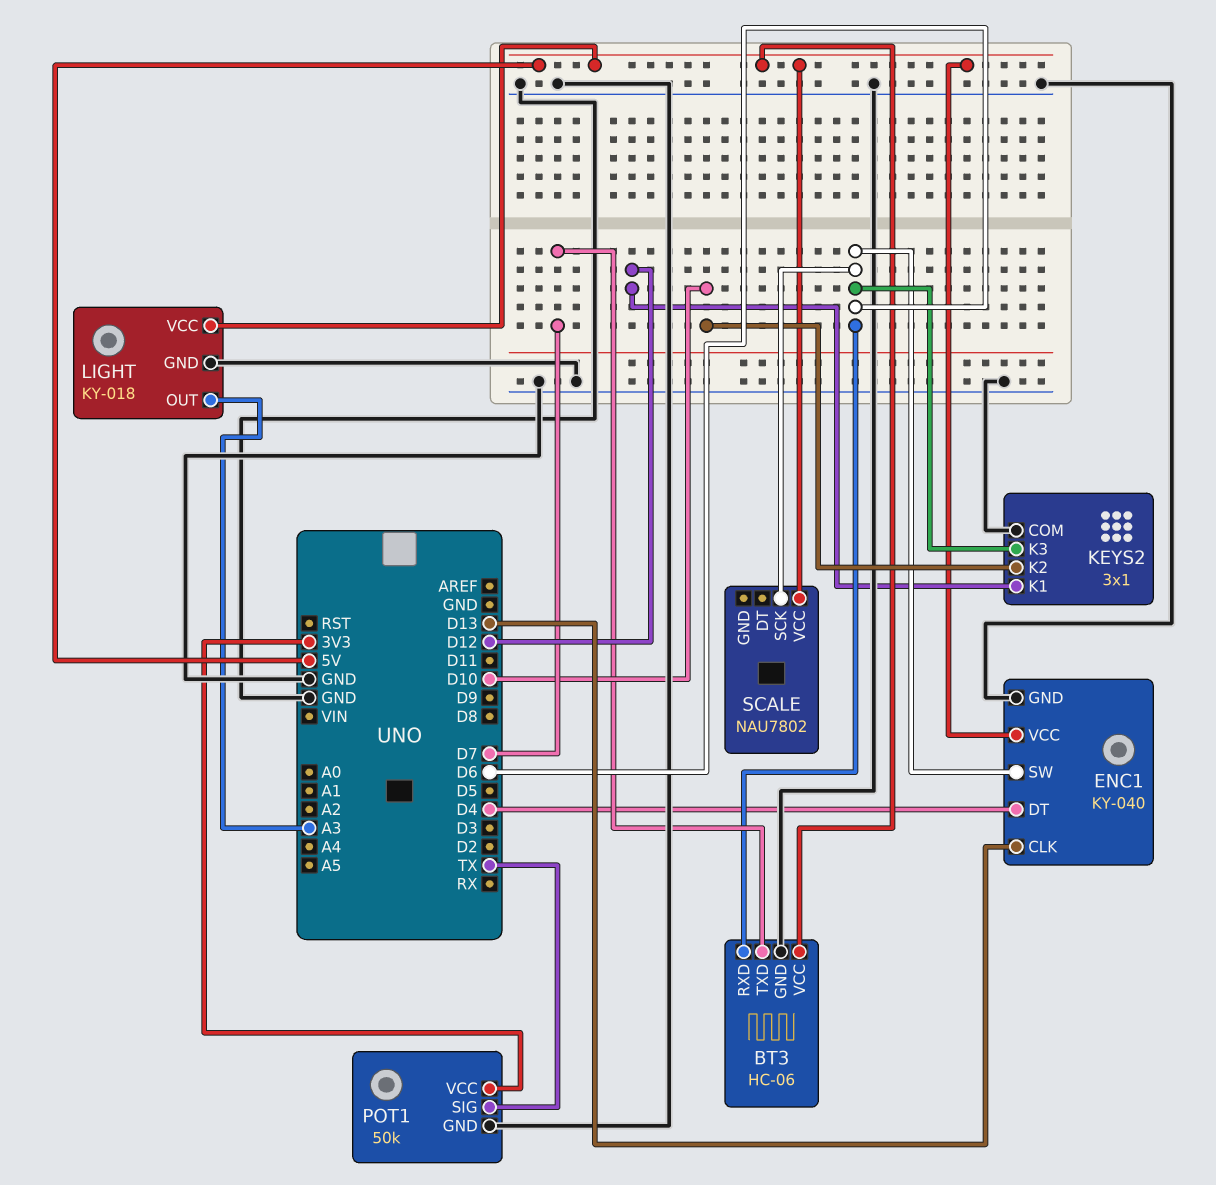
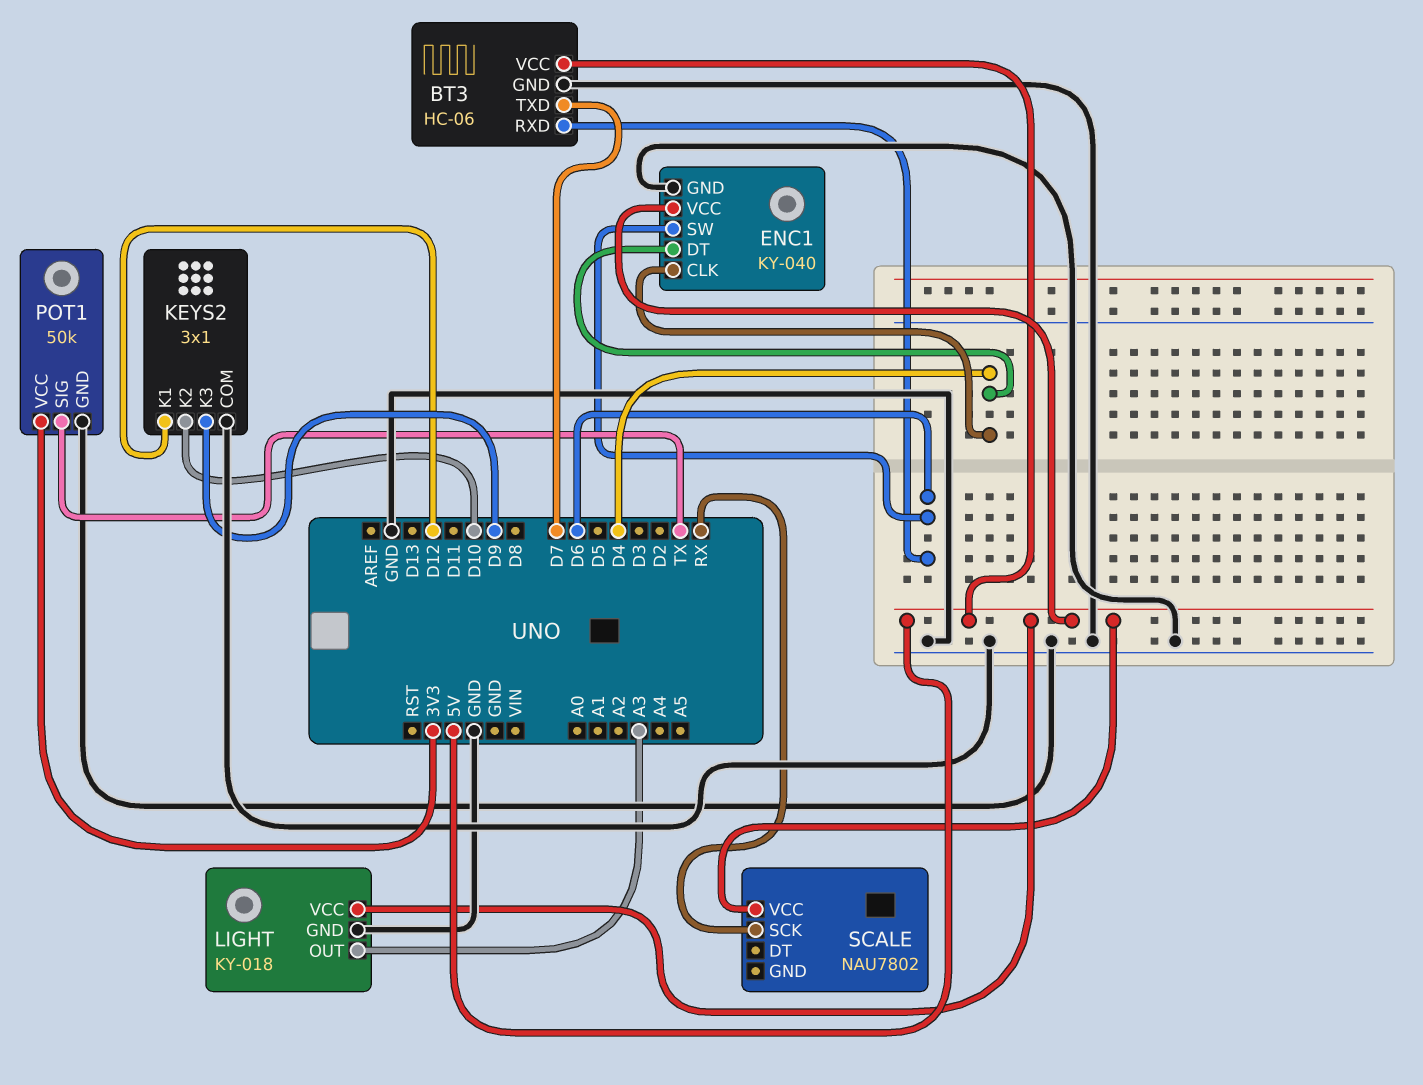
ENC1 pin CLK: D13 -> D4
KEYS2 pin K3: D6 -> D9
SCALE pin SCK: D6 -> RX

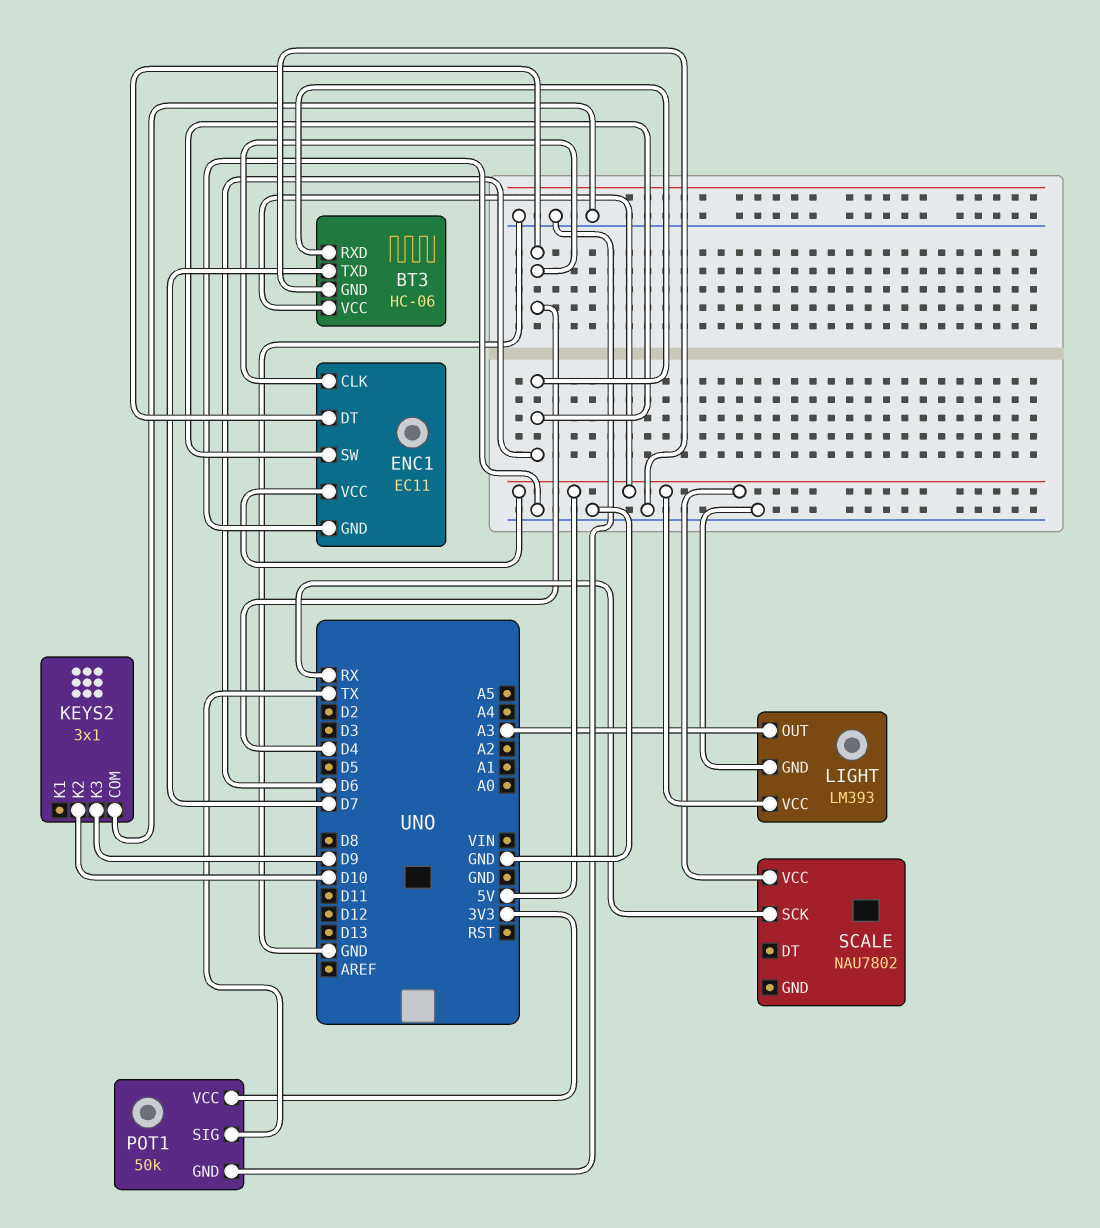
ENC1: KY-040 -> EC11
KEYS2 pin K1: D12 -> none
LIGHT: KY-018 -> LM393

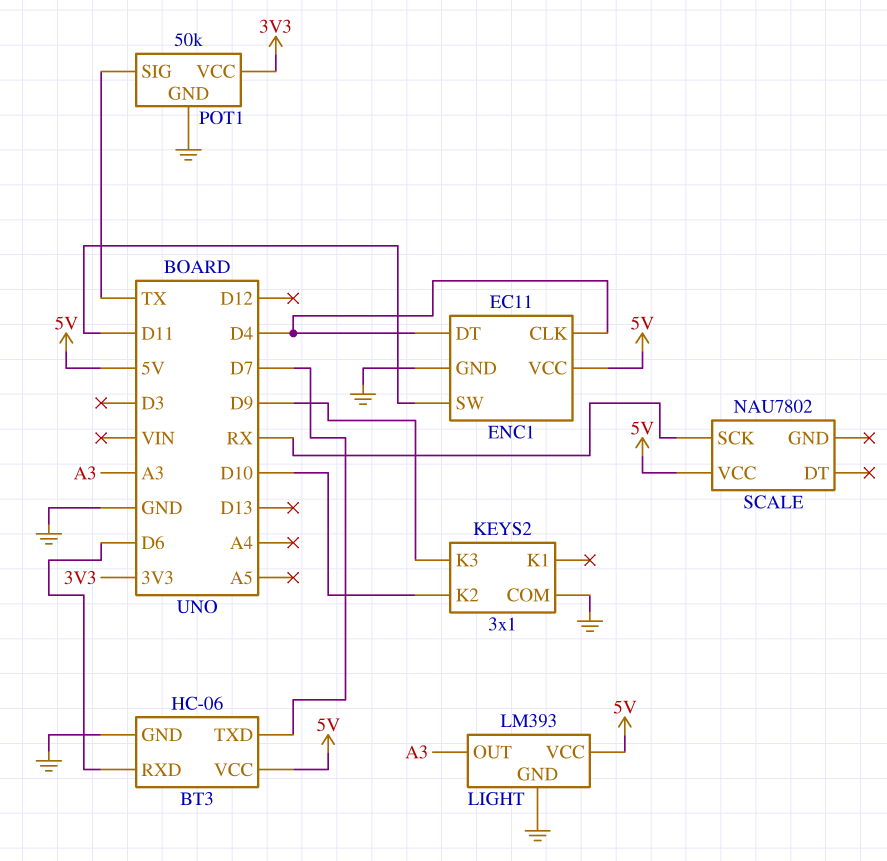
ENC1 pin SW: D6 -> D11

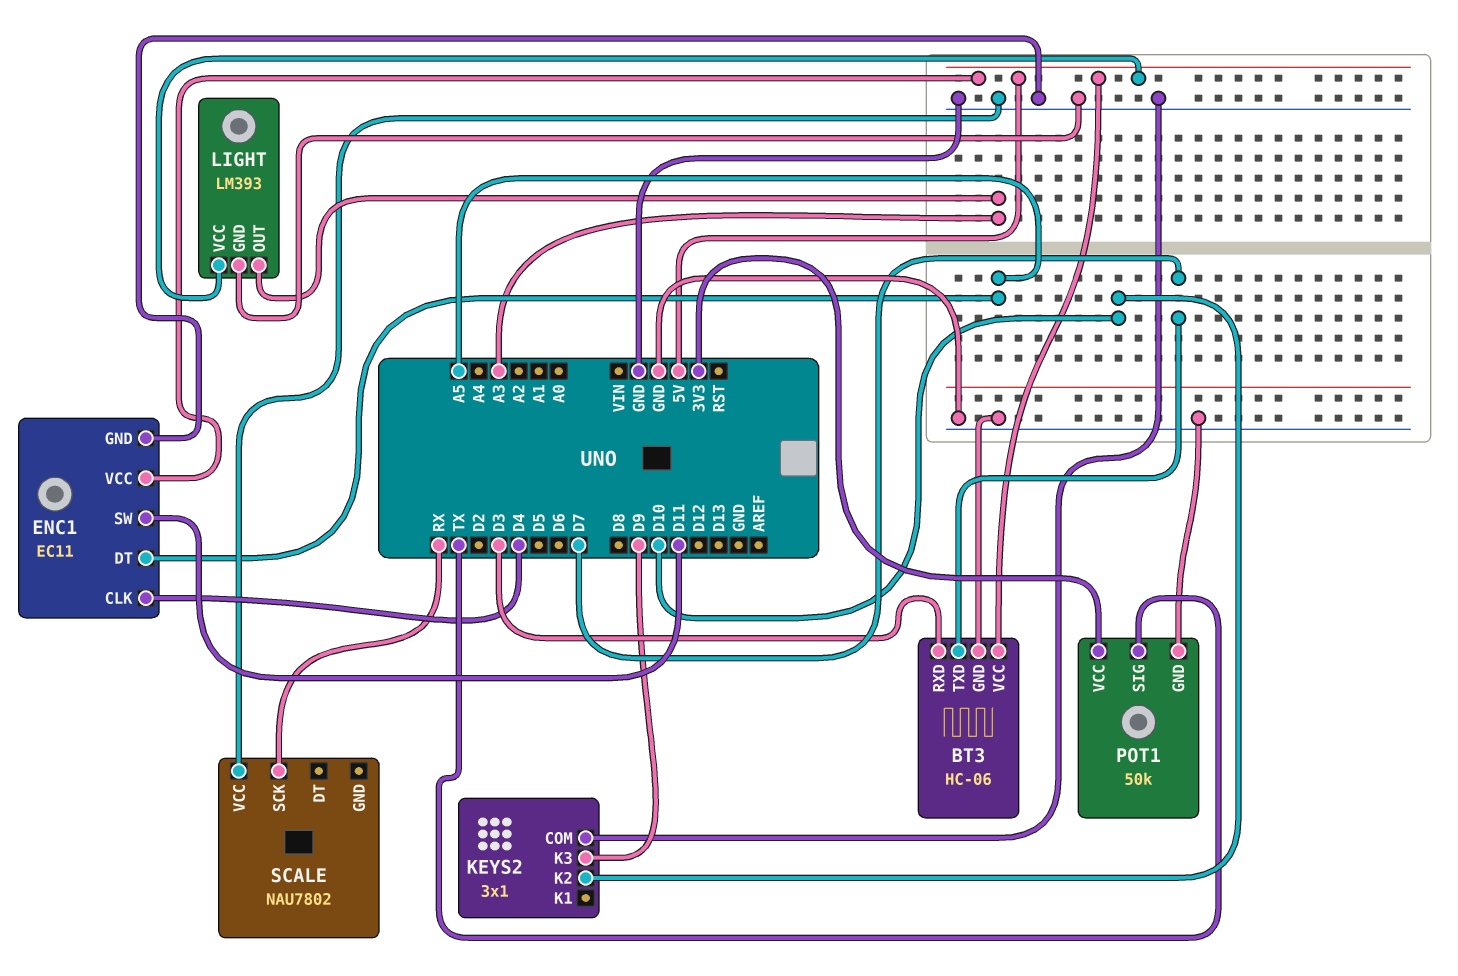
BT3 pin RXD: D6 -> D3
ENC1 pin DT: D4 -> A5
SCALE pin VCC: 5V -> GND

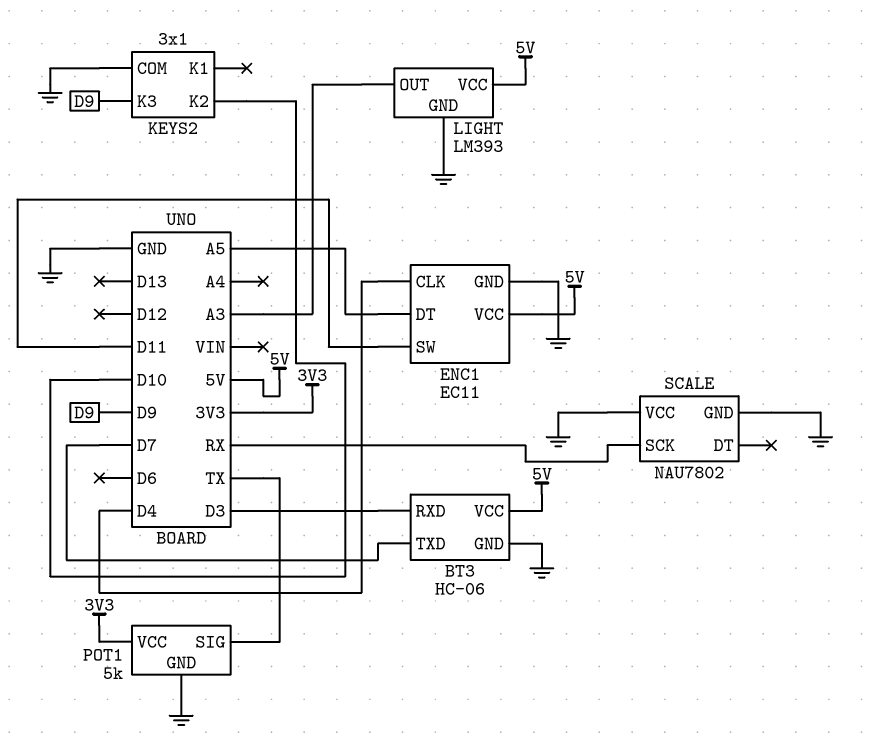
POT1: 50k -> 5k
SCALE pin GND: none -> GND

